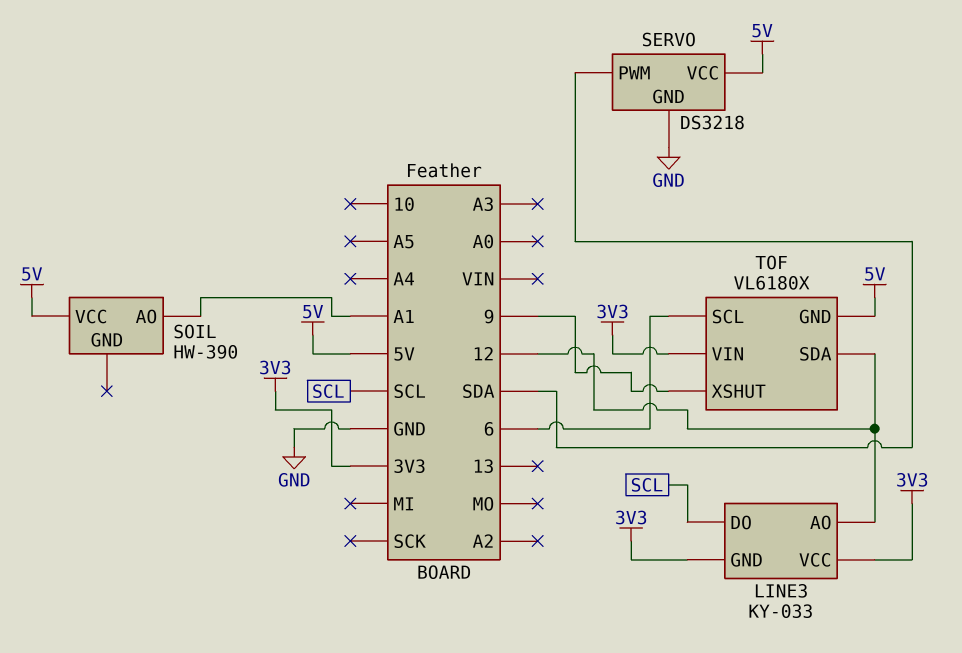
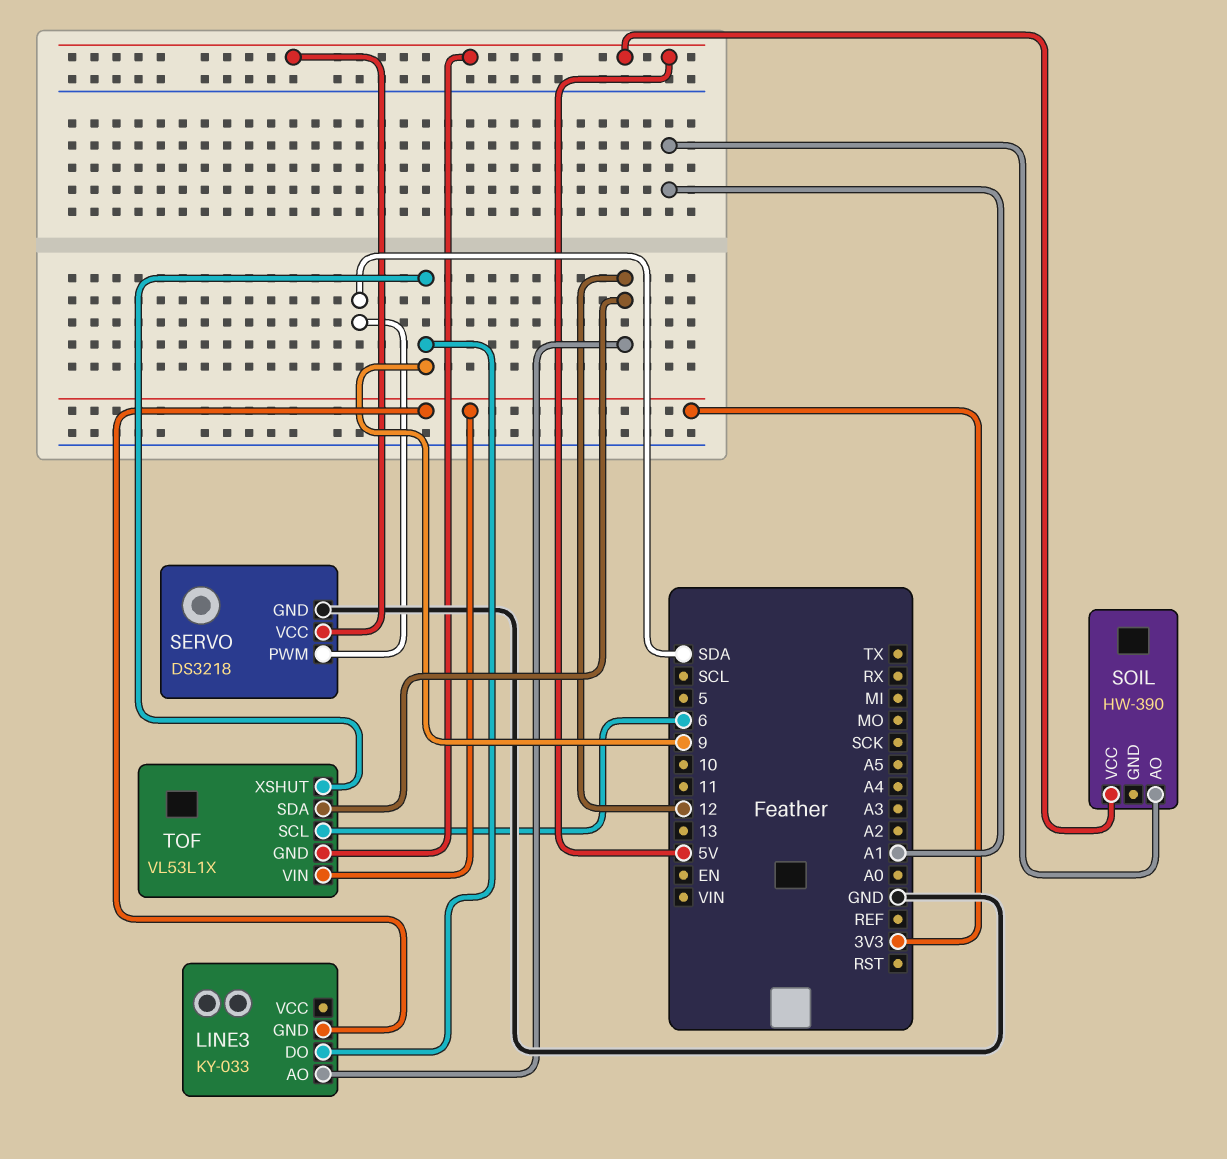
LINE3 pin DO: SCL -> 9
LINE3 pin VCC: 3V3 -> none
TOF: VL6180X -> VL53L1X

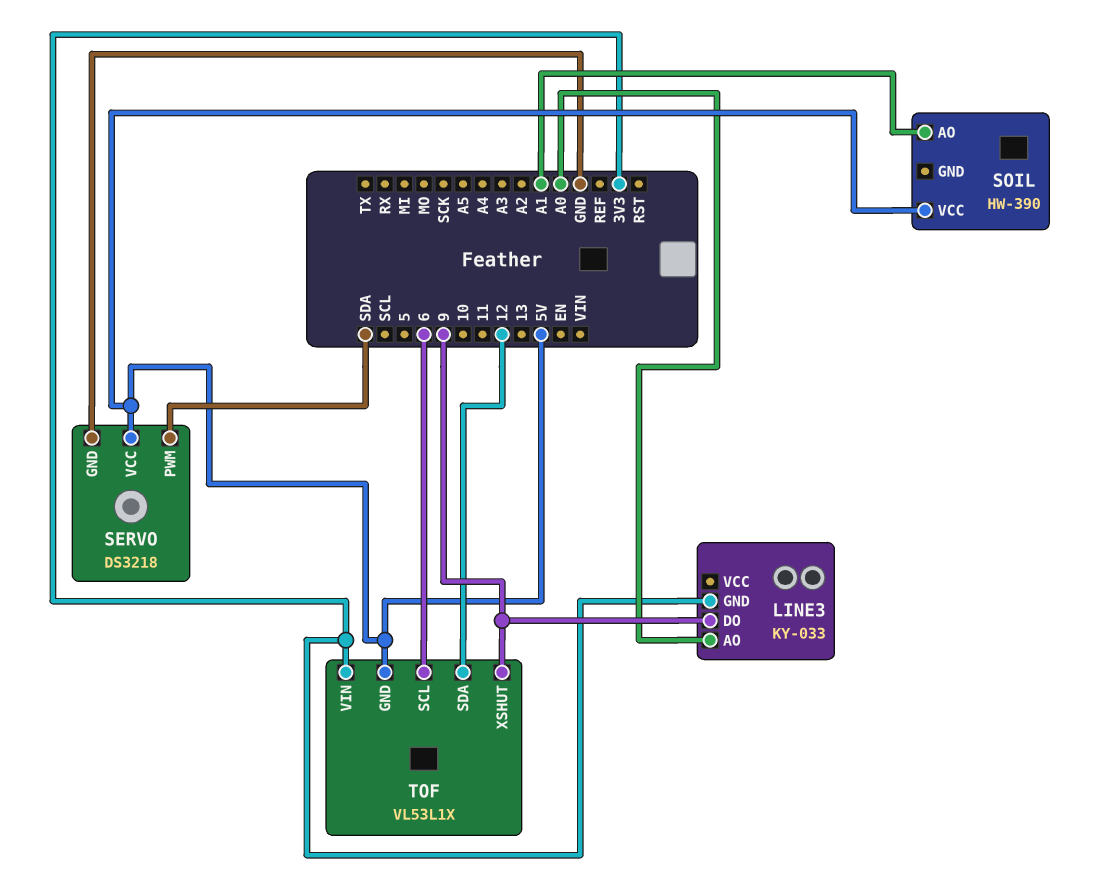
LINE3 pin AO: 12 -> A0

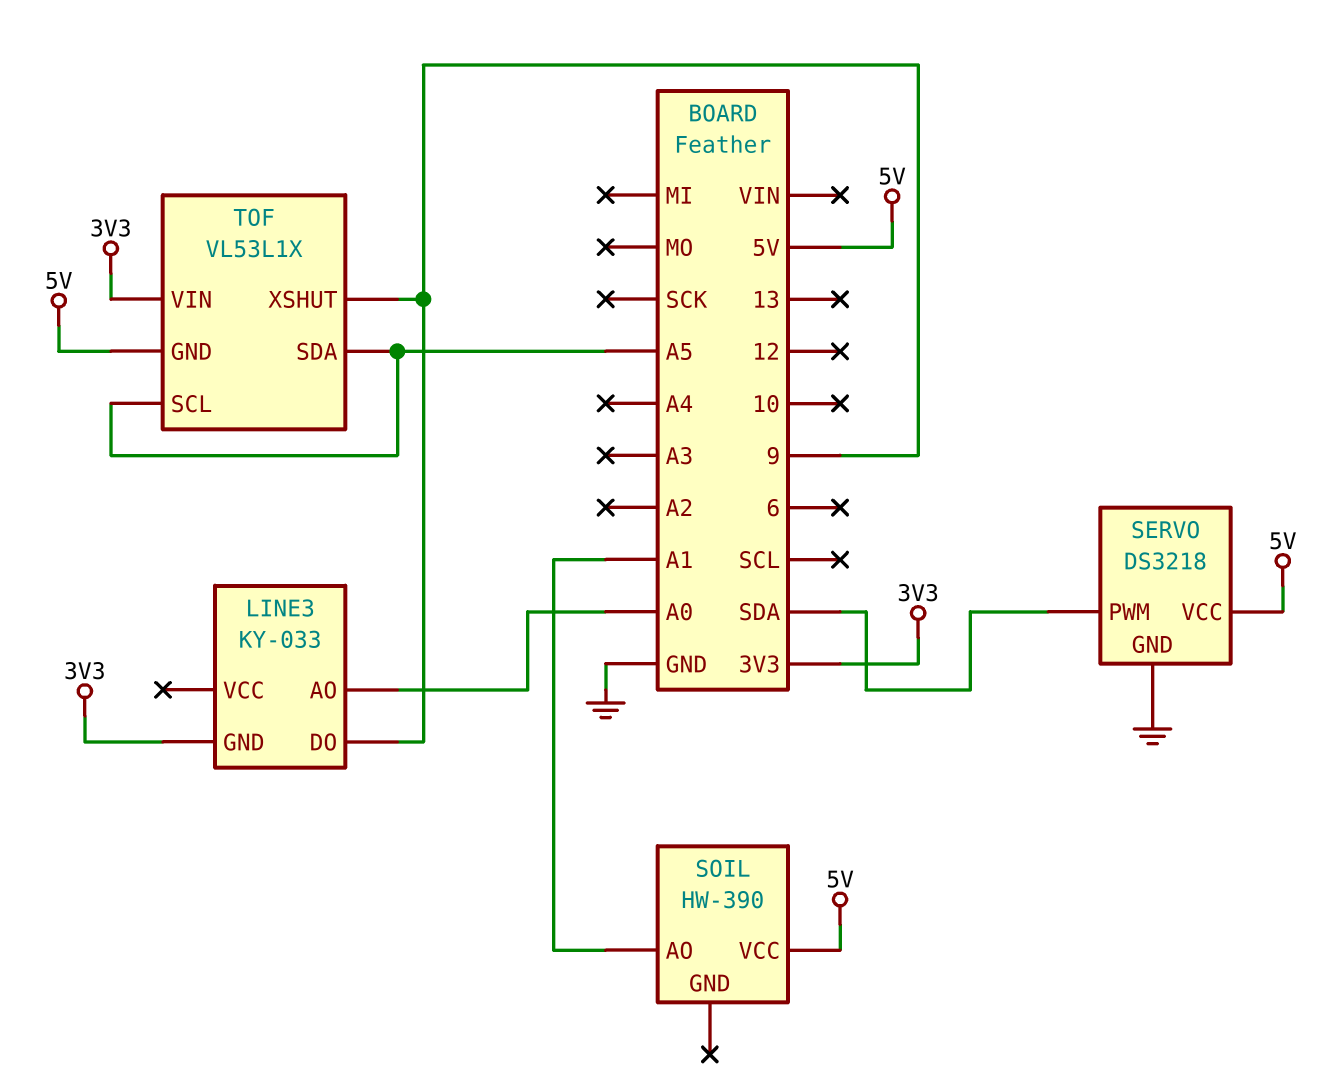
TOF pin SCL: 6 -> A5
TOF pin SDA: 12 -> A5

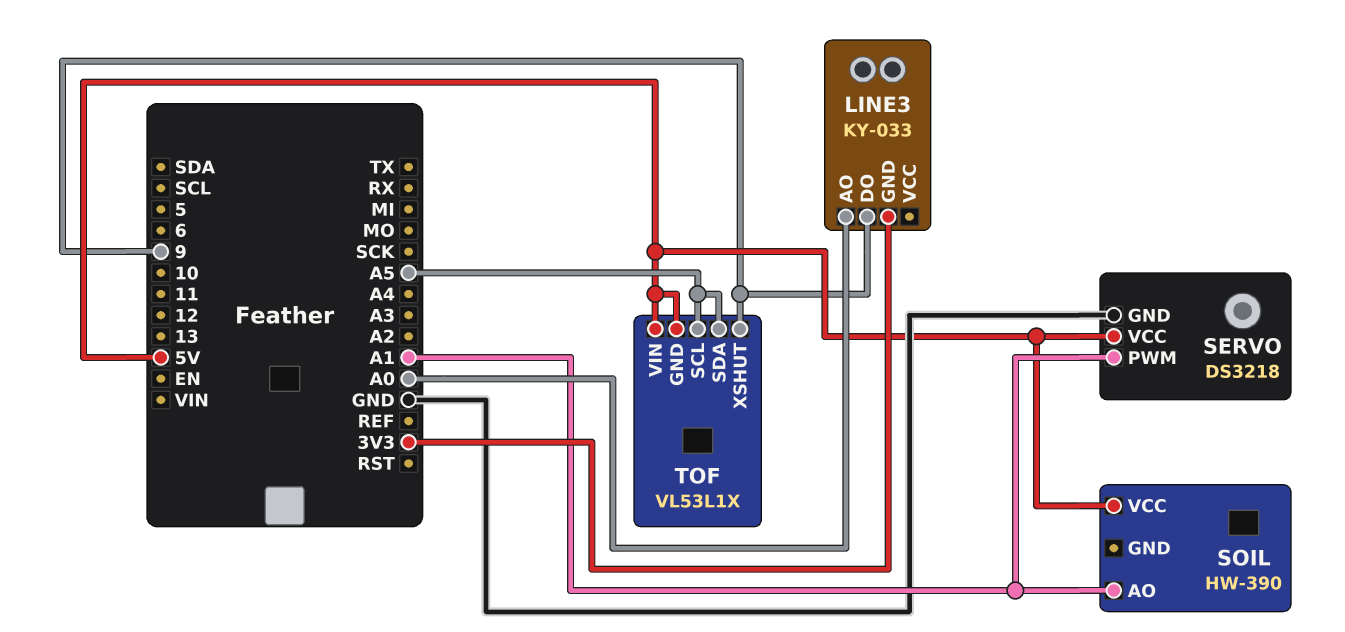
SERVO pin PWM: SDA -> A1
TOF pin VIN: 3V3 -> 5V

